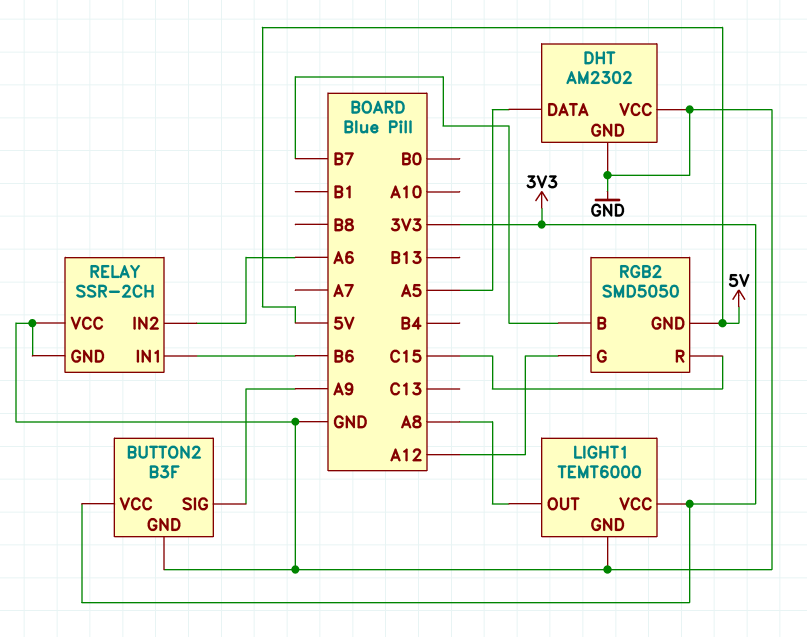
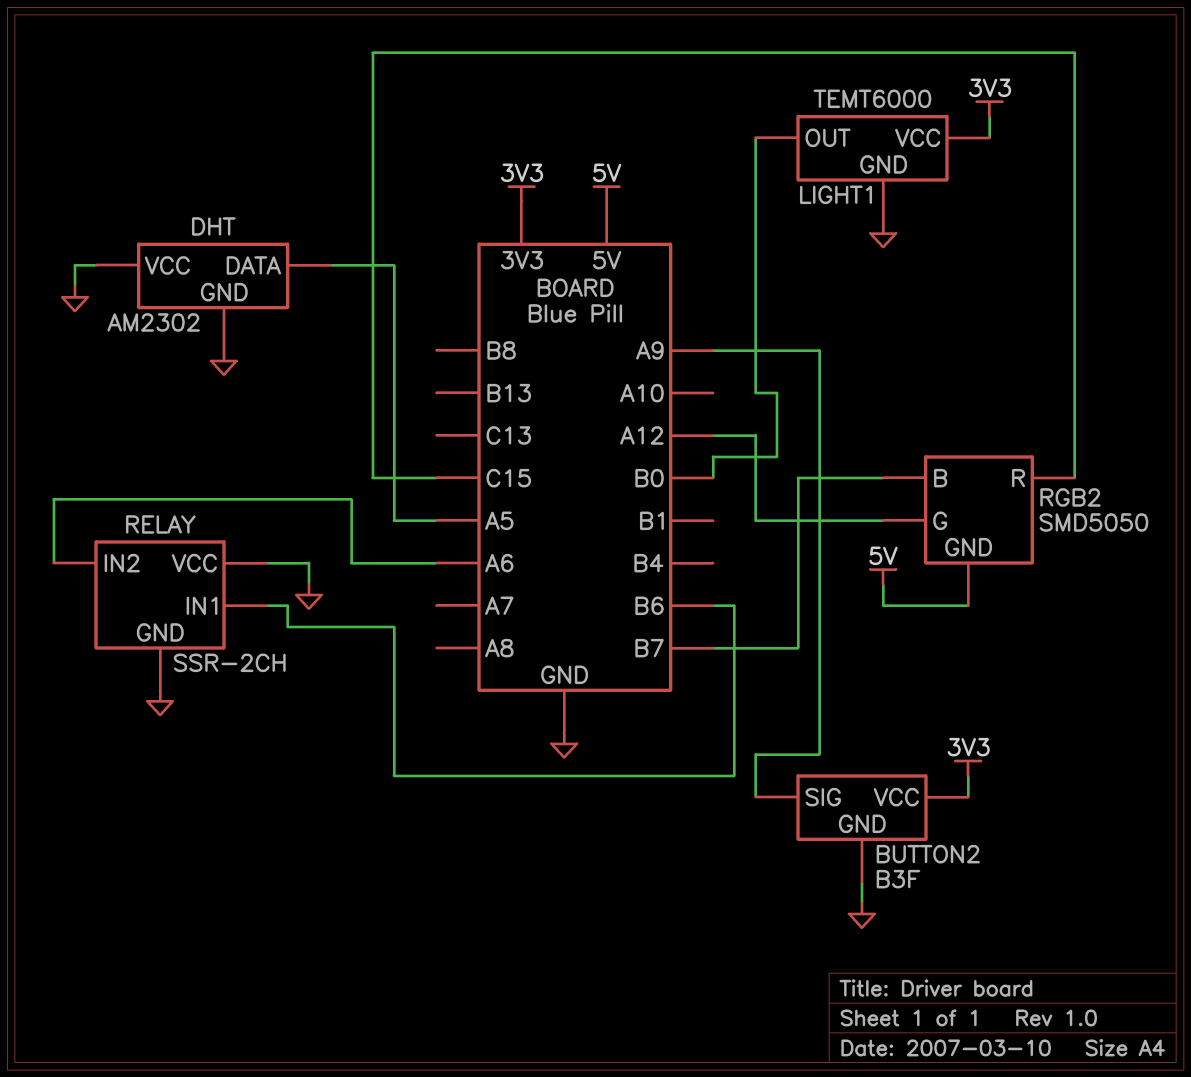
LIGHT1 pin OUT: A8 -> B0

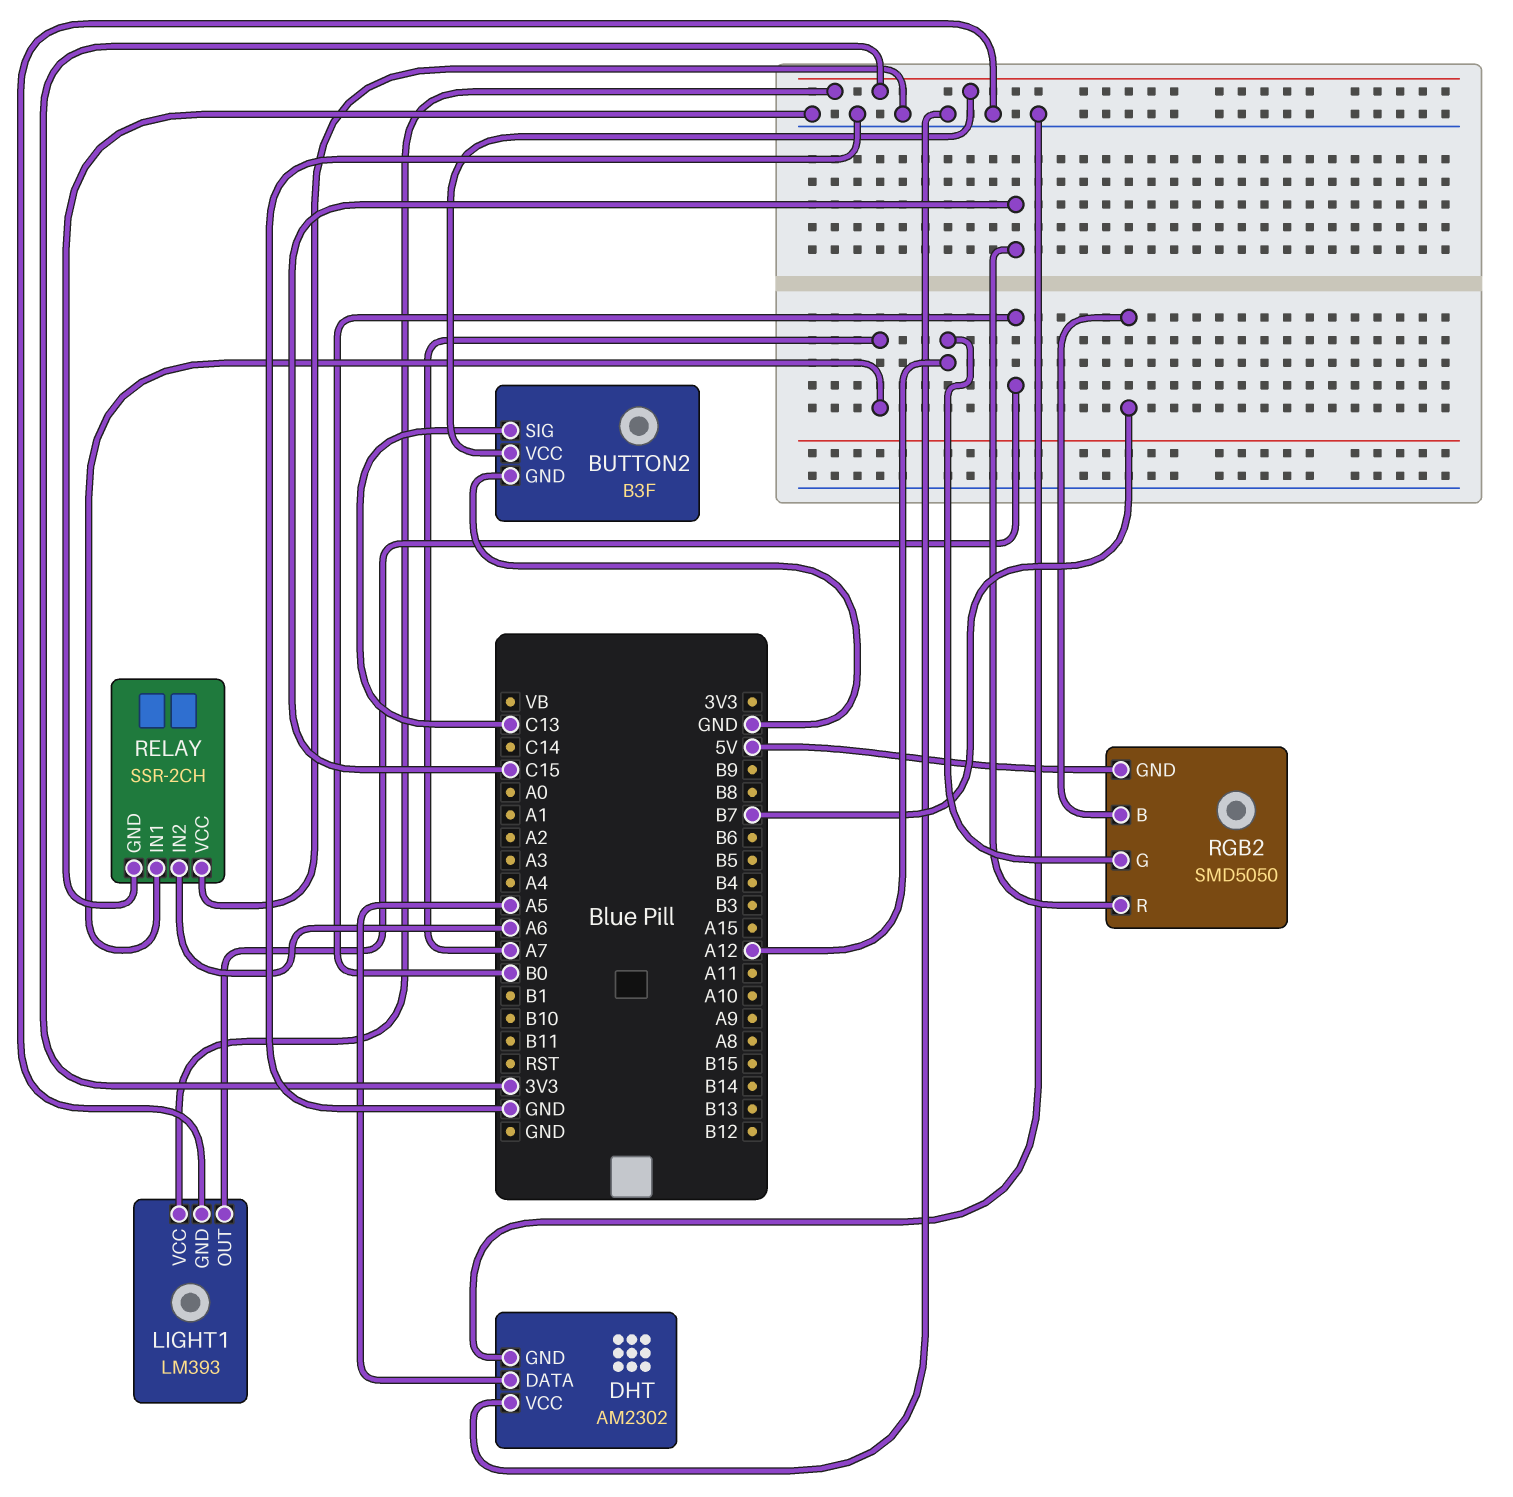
BUTTON2 pin SIG: A9 -> C13
LIGHT1: TEMT6000 -> LM393
RELAY pin IN1: B6 -> A7

